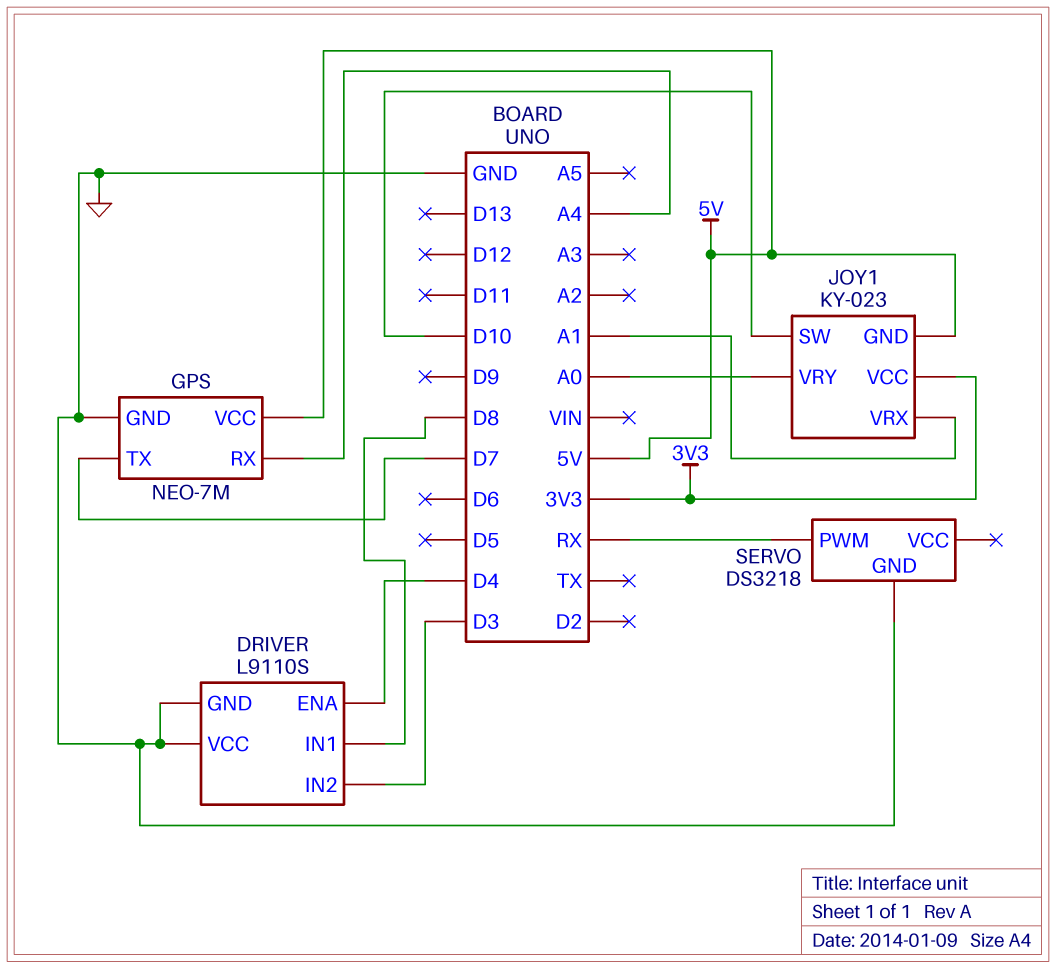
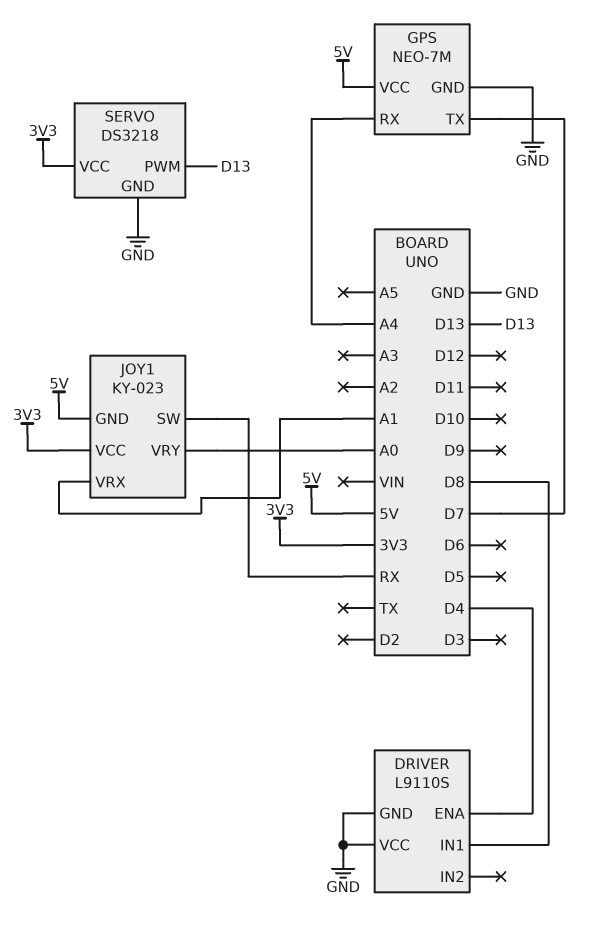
DRIVER pin IN2: D3 -> none
JOY1 pin SW: D10 -> RX
SERVO pin PWM: RX -> D13
SERVO pin VCC: none -> 3V3

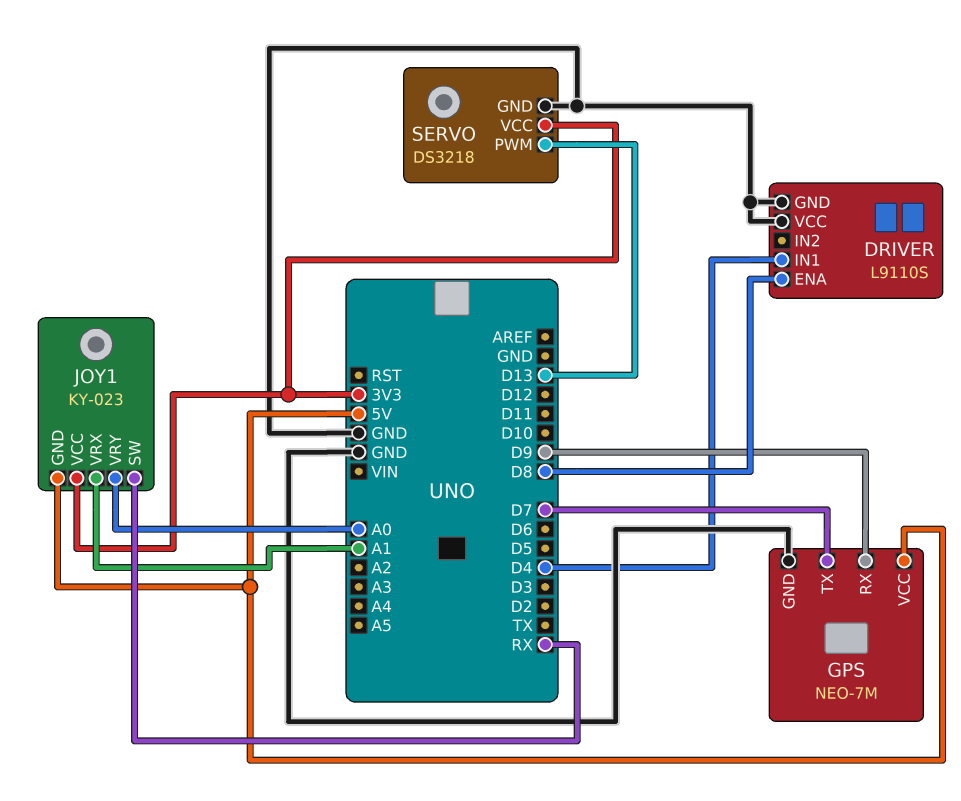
DRIVER pin ENA: D4 -> D8
DRIVER pin IN1: D8 -> D4
GPS pin RX: A4 -> D9

